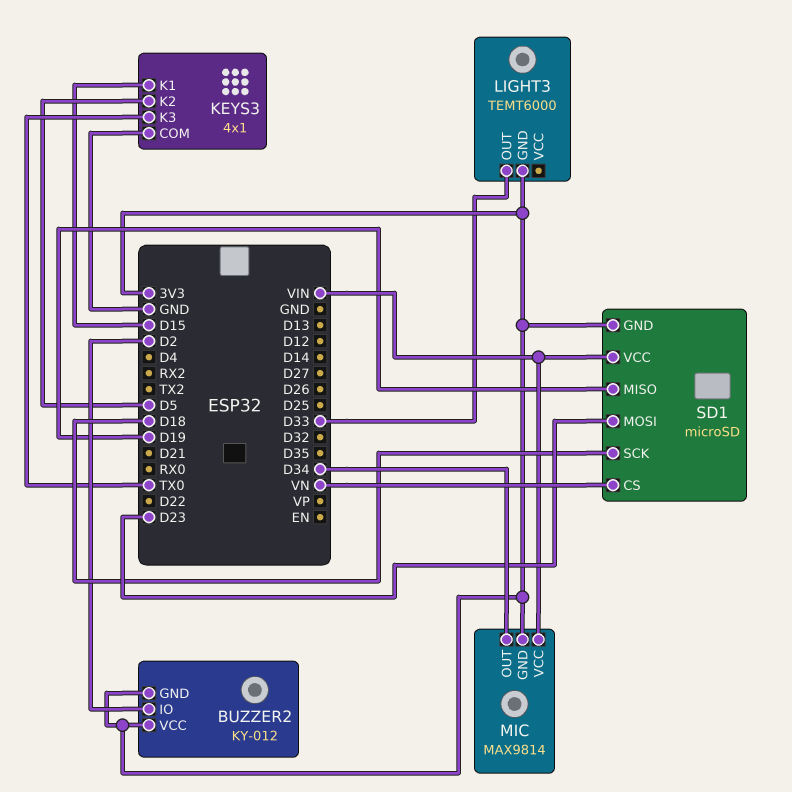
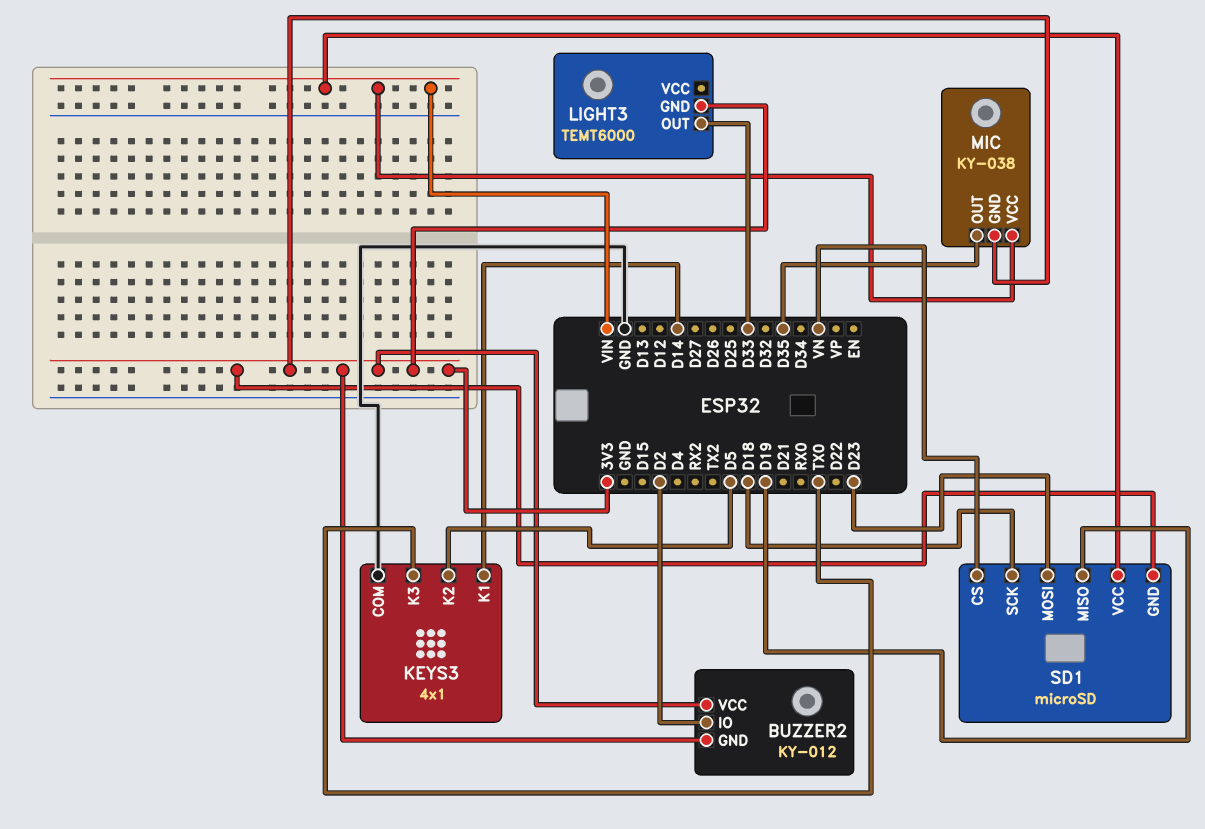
KEYS3 pin K1: D15 -> D14
MIC: MAX9814 -> KY-038
MIC pin OUT: D34 -> D35

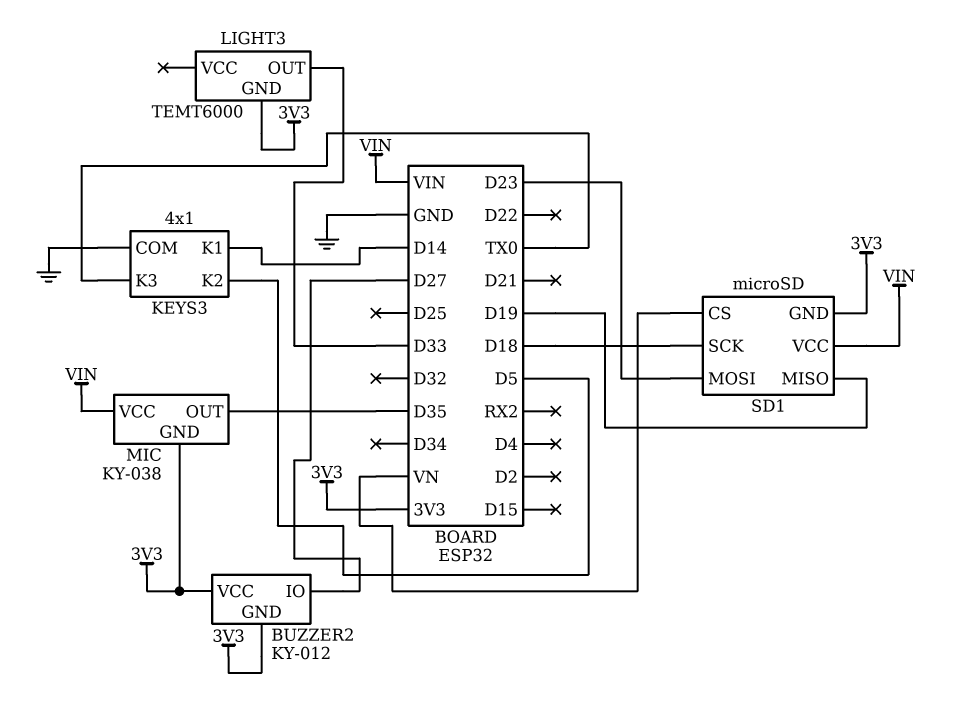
BUZZER2 pin IO: D2 -> D27

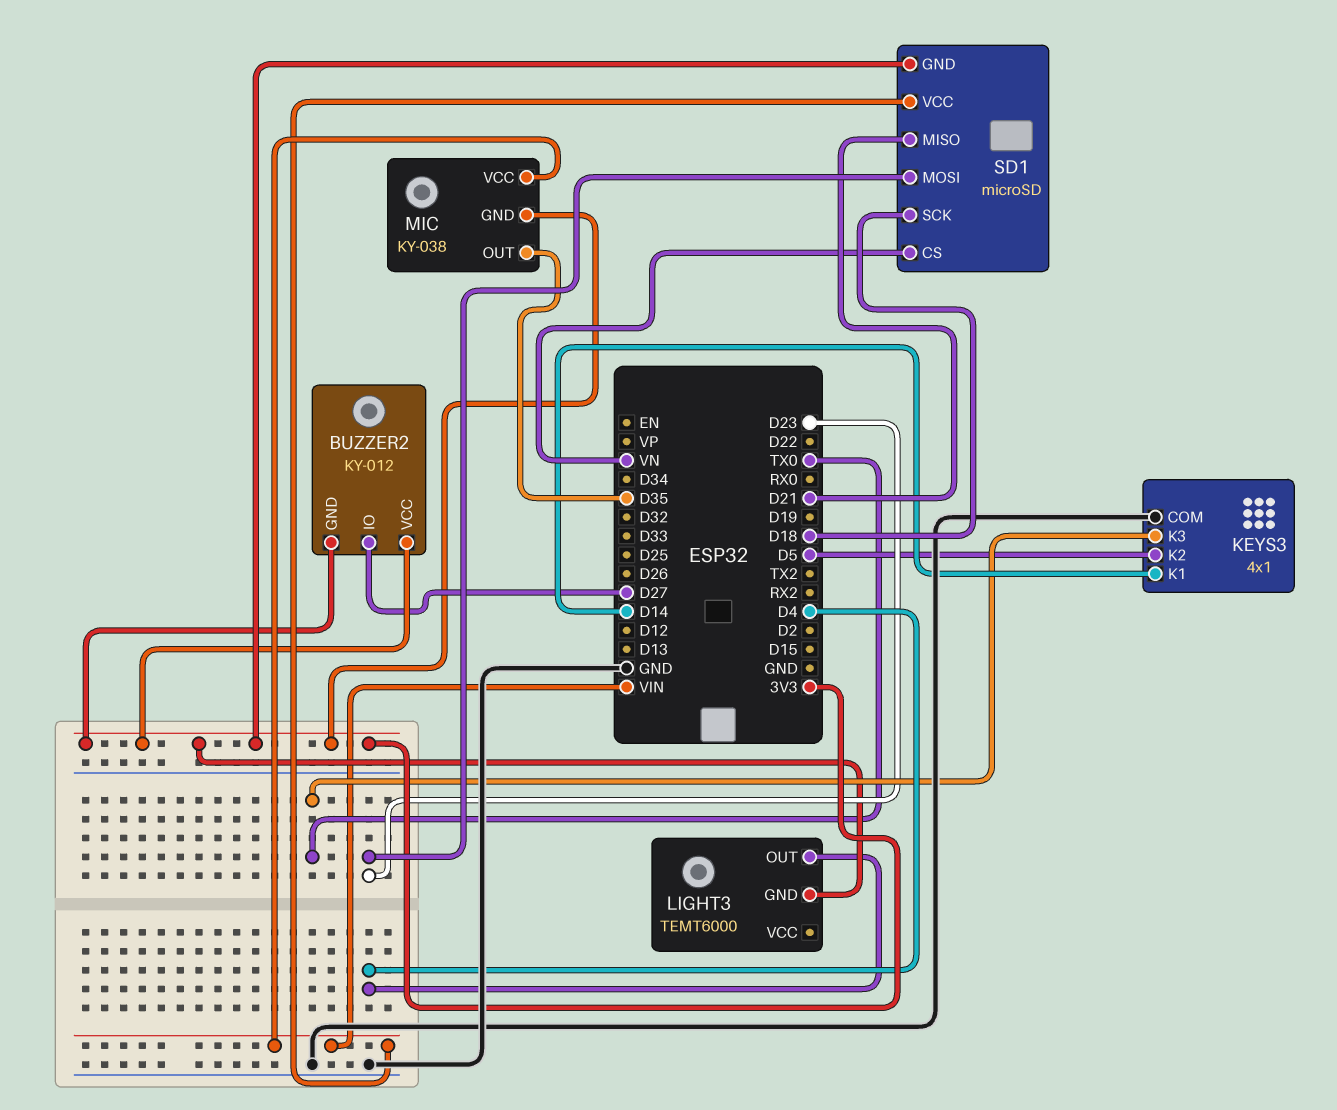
LIGHT3 pin OUT: D33 -> D4
SD1 pin MISO: D19 -> D21

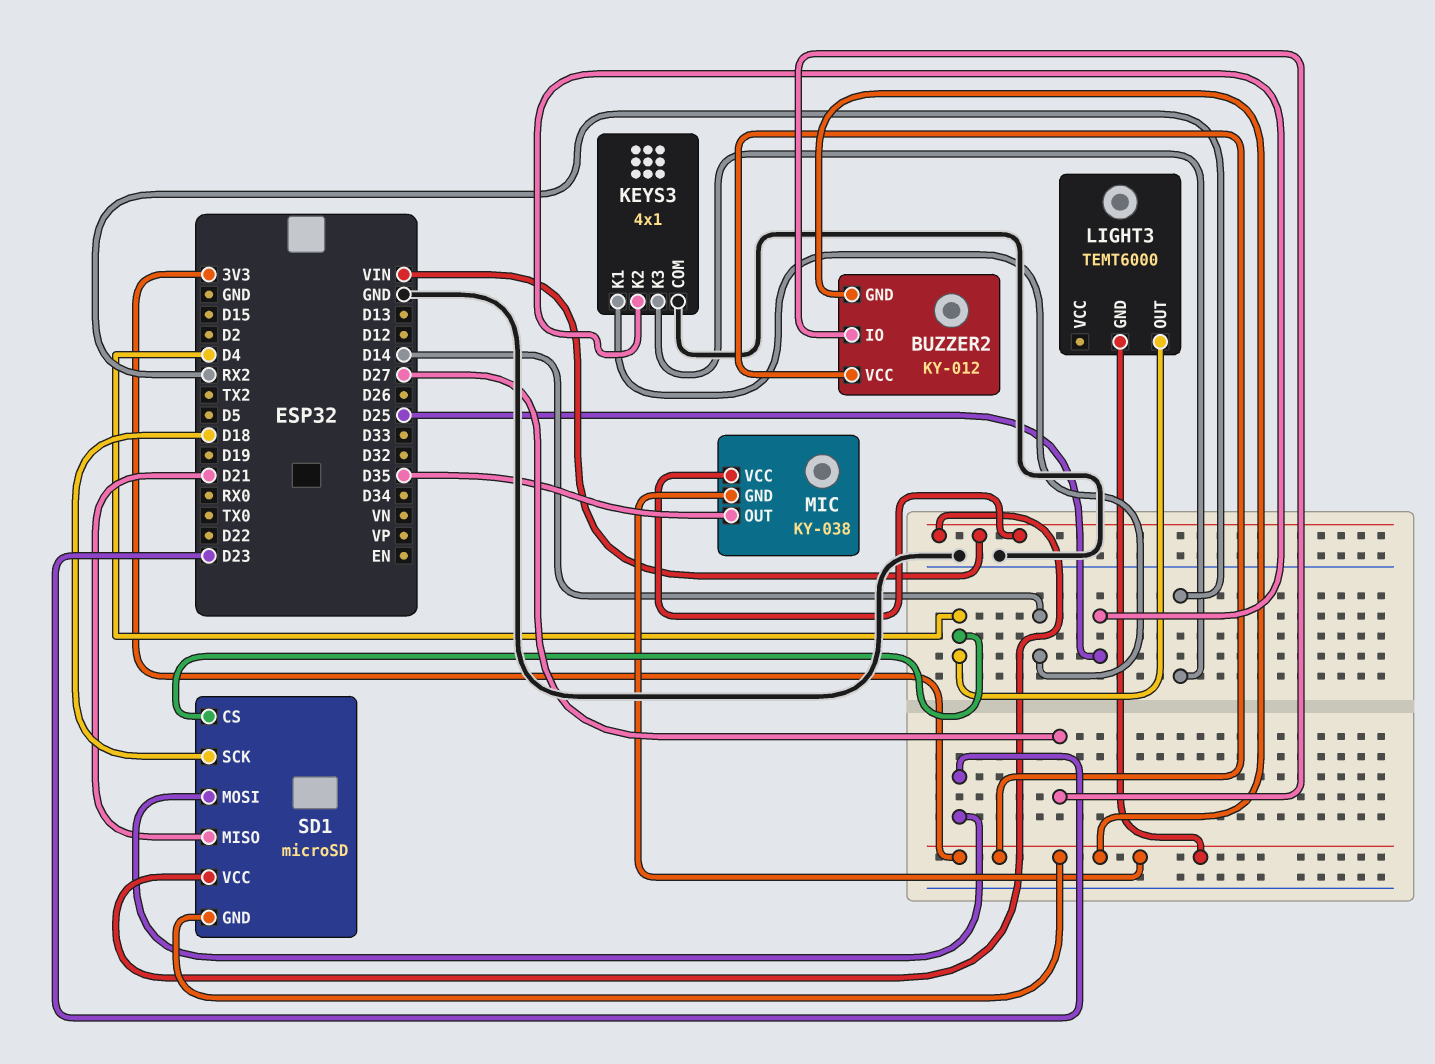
KEYS3 pin K2: D5 -> D25
KEYS3 pin K3: TX0 -> RX2
SD1 pin CS: VN -> D4

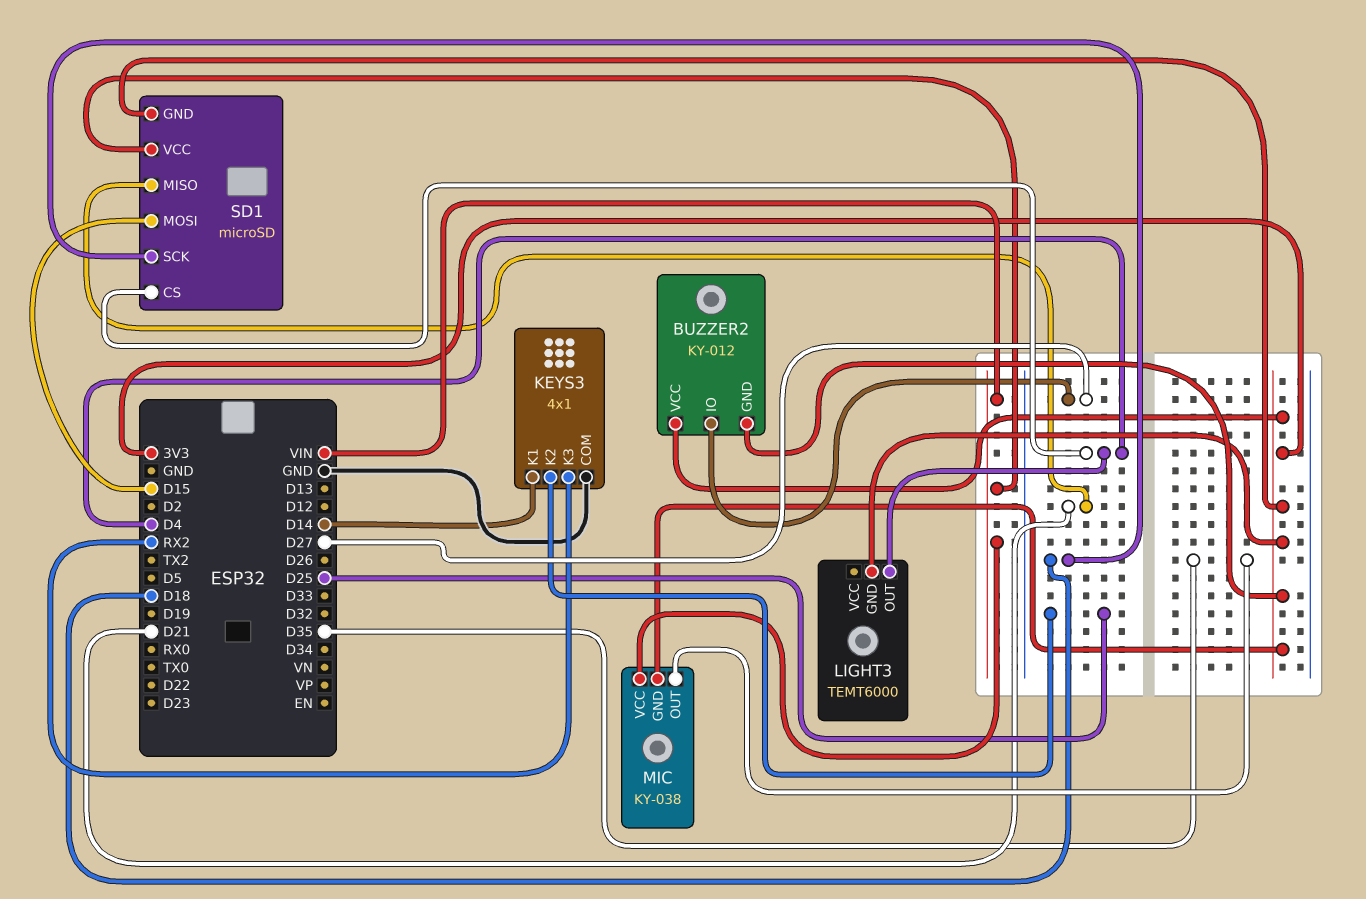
SD1 pin MOSI: D23 -> D15

